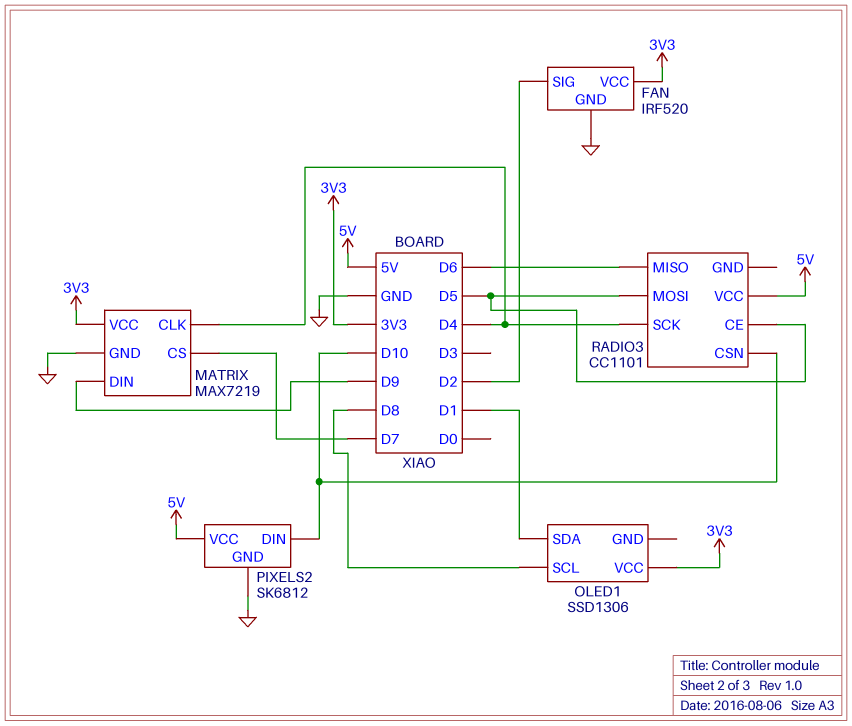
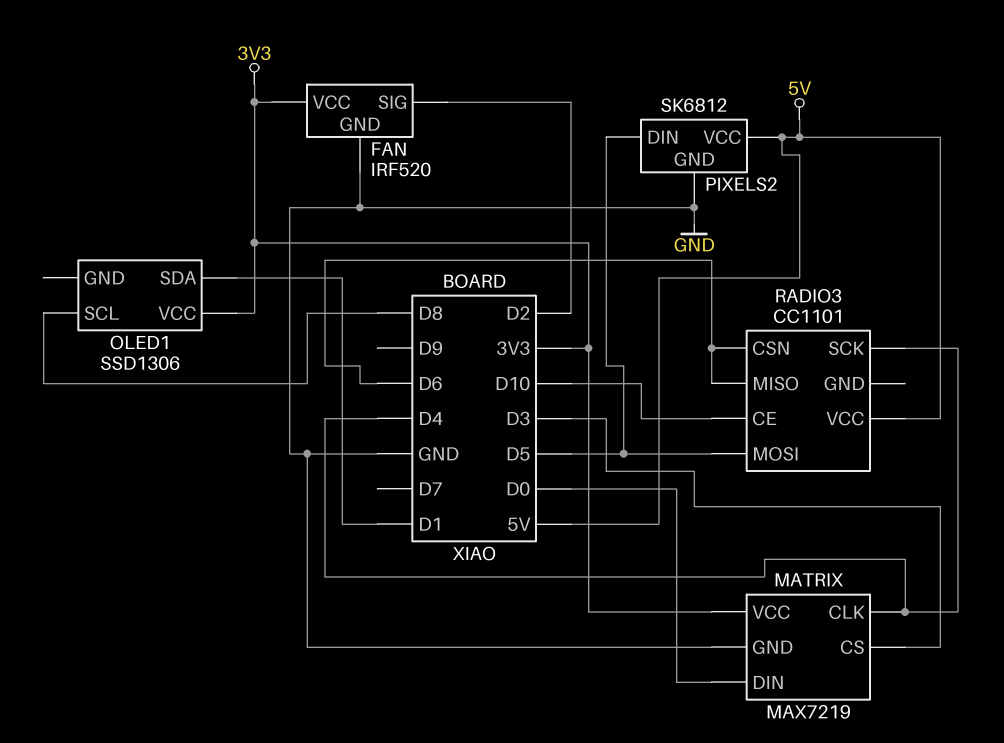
MATRIX pin CS: D7 -> D3
MATRIX pin DIN: D9 -> D0
PIXELS2 pin DIN: D10 -> D5
RADIO3 pin CE: D5 -> D10
RADIO3 pin CSN: D10 -> D6

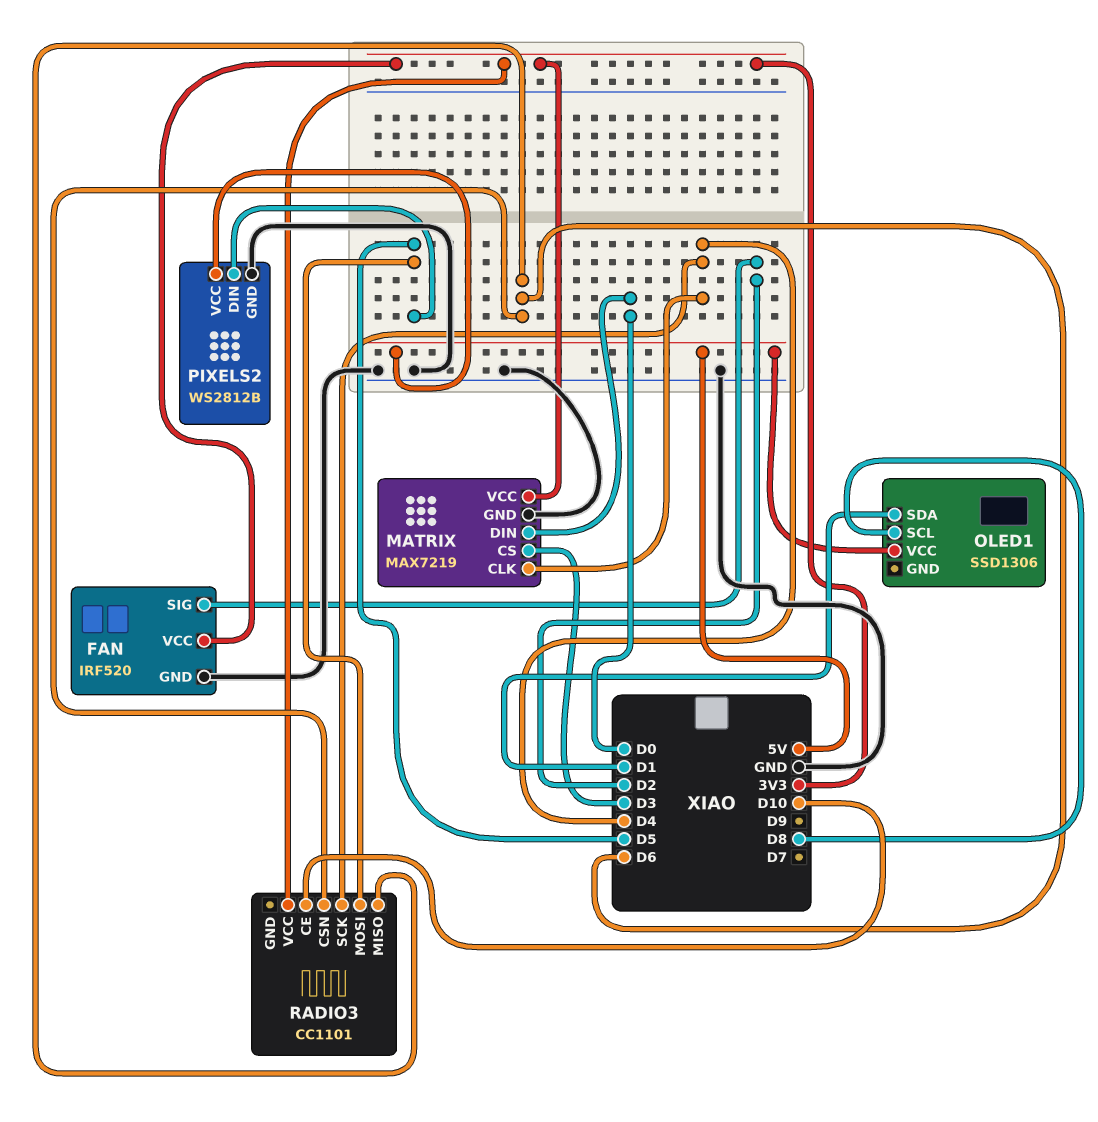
OLED1 pin VCC: 3V3 -> 5V
PIXELS2: SK6812 -> WS2812B
RADIO3 pin VCC: 5V -> 3V3

